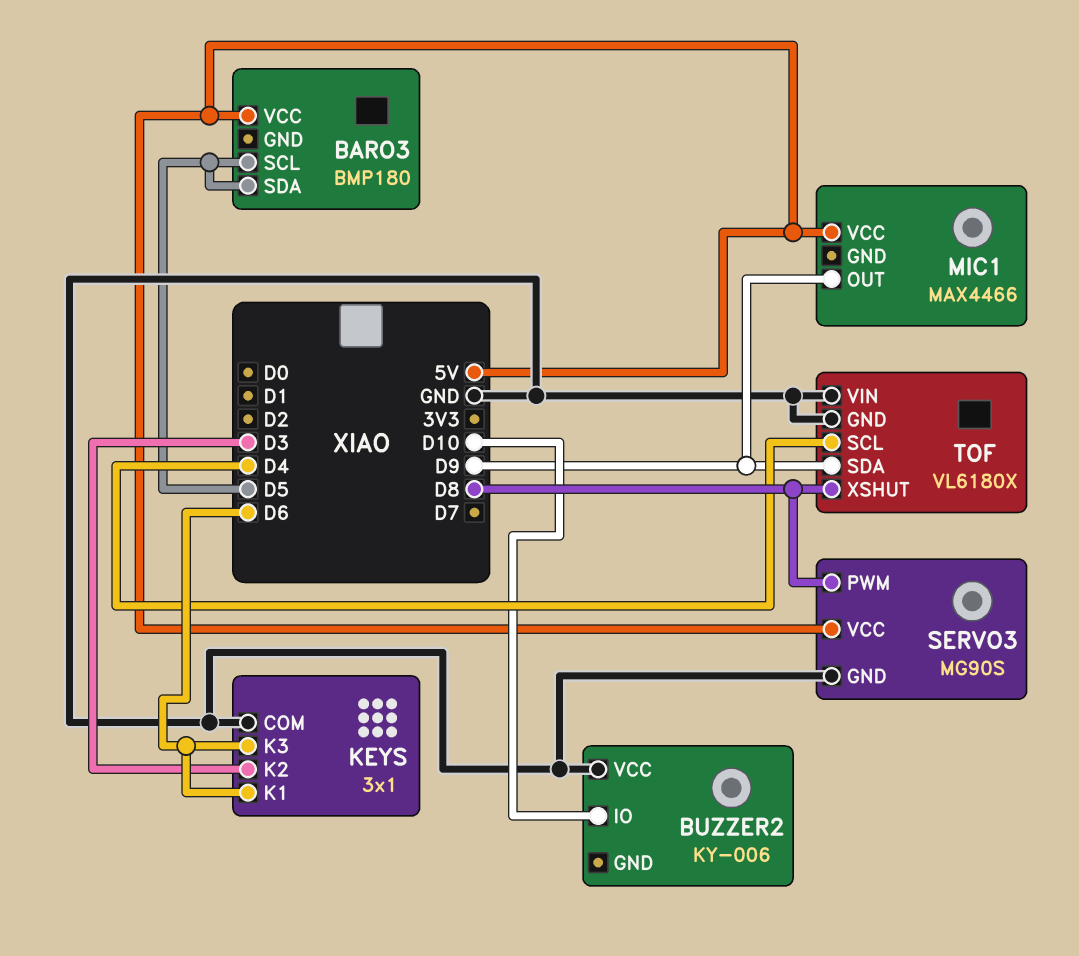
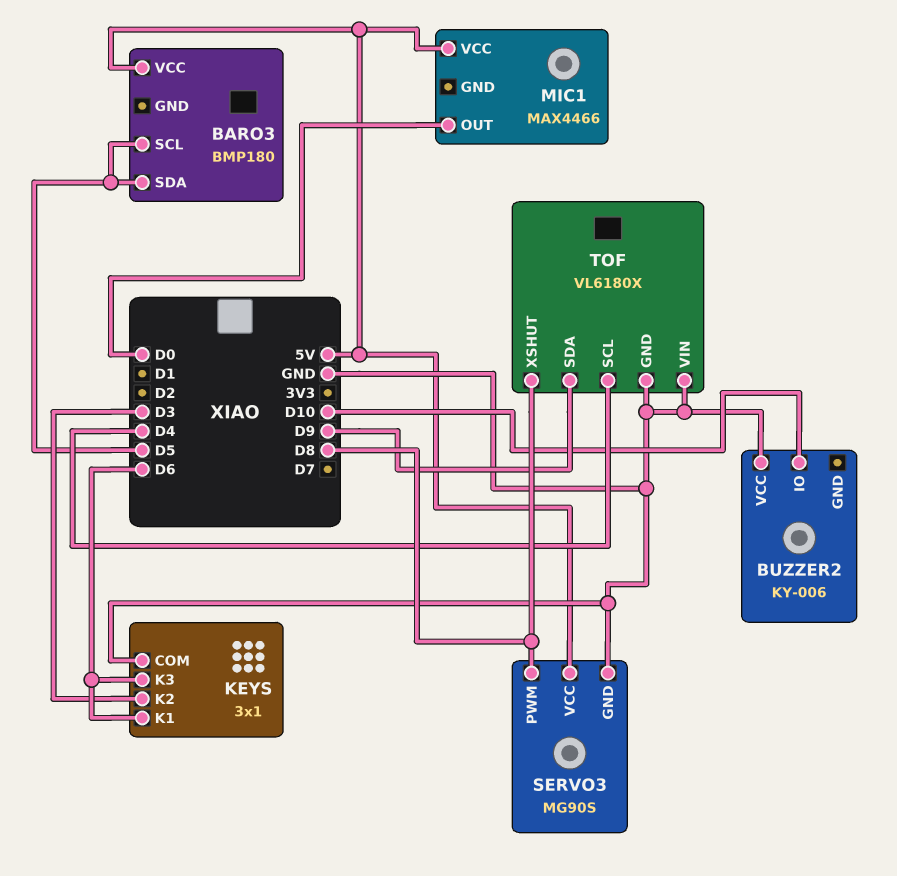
MIC1 pin OUT: D9 -> D0

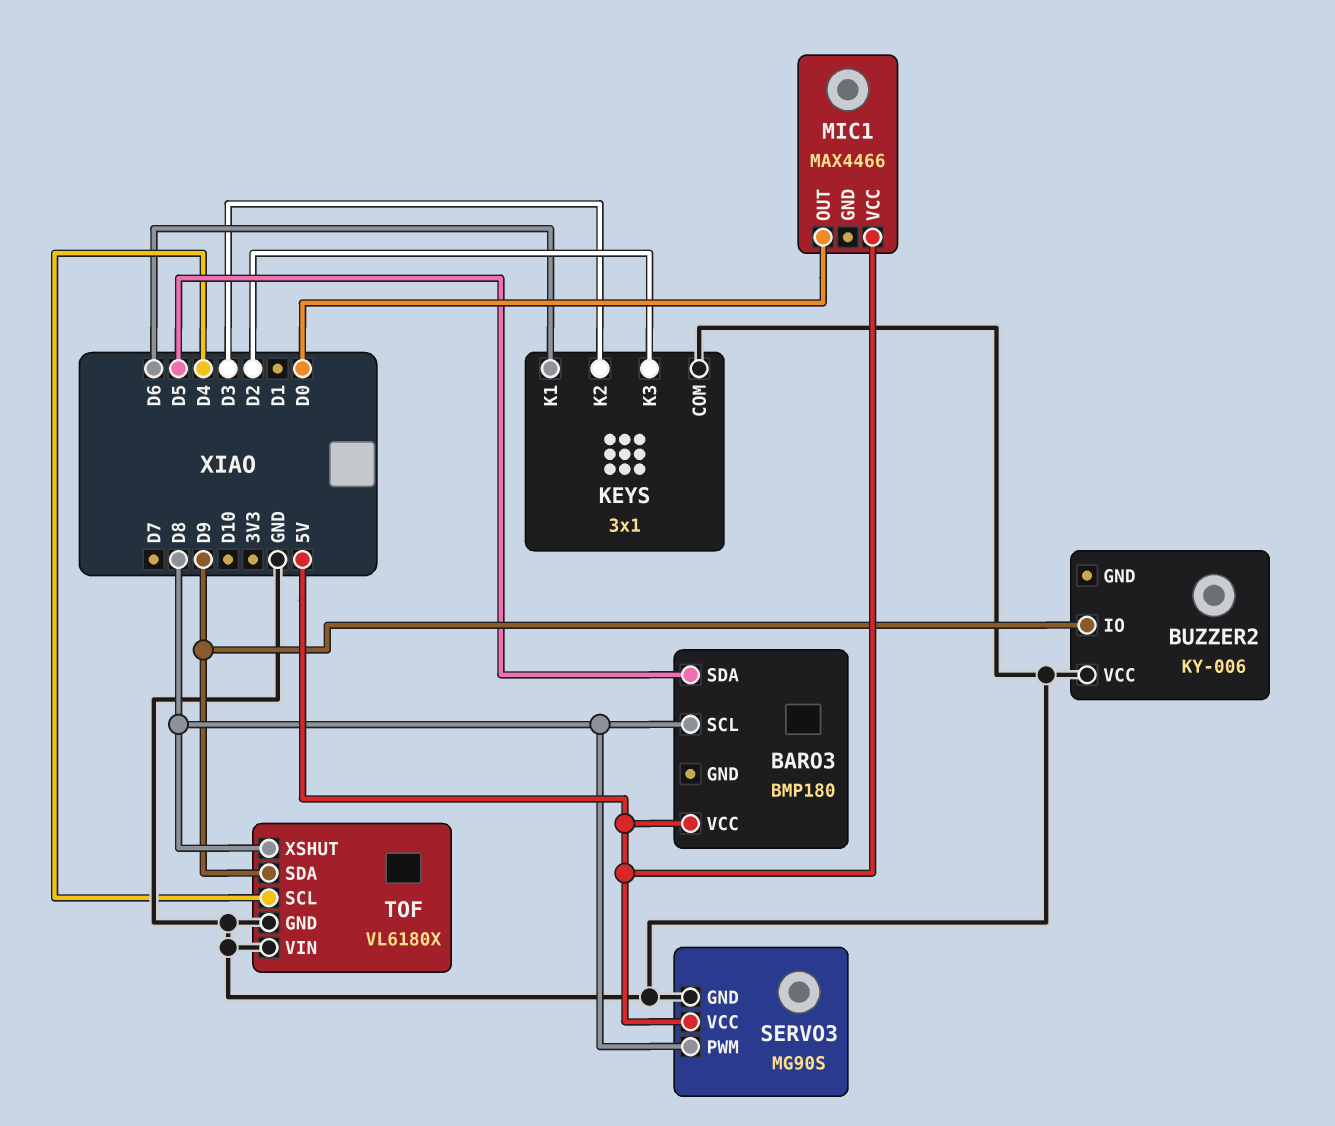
BARO3 pin SCL: D5 -> D8
BUZZER2 pin IO: D10 -> D9
KEYS pin K3: D6 -> D2

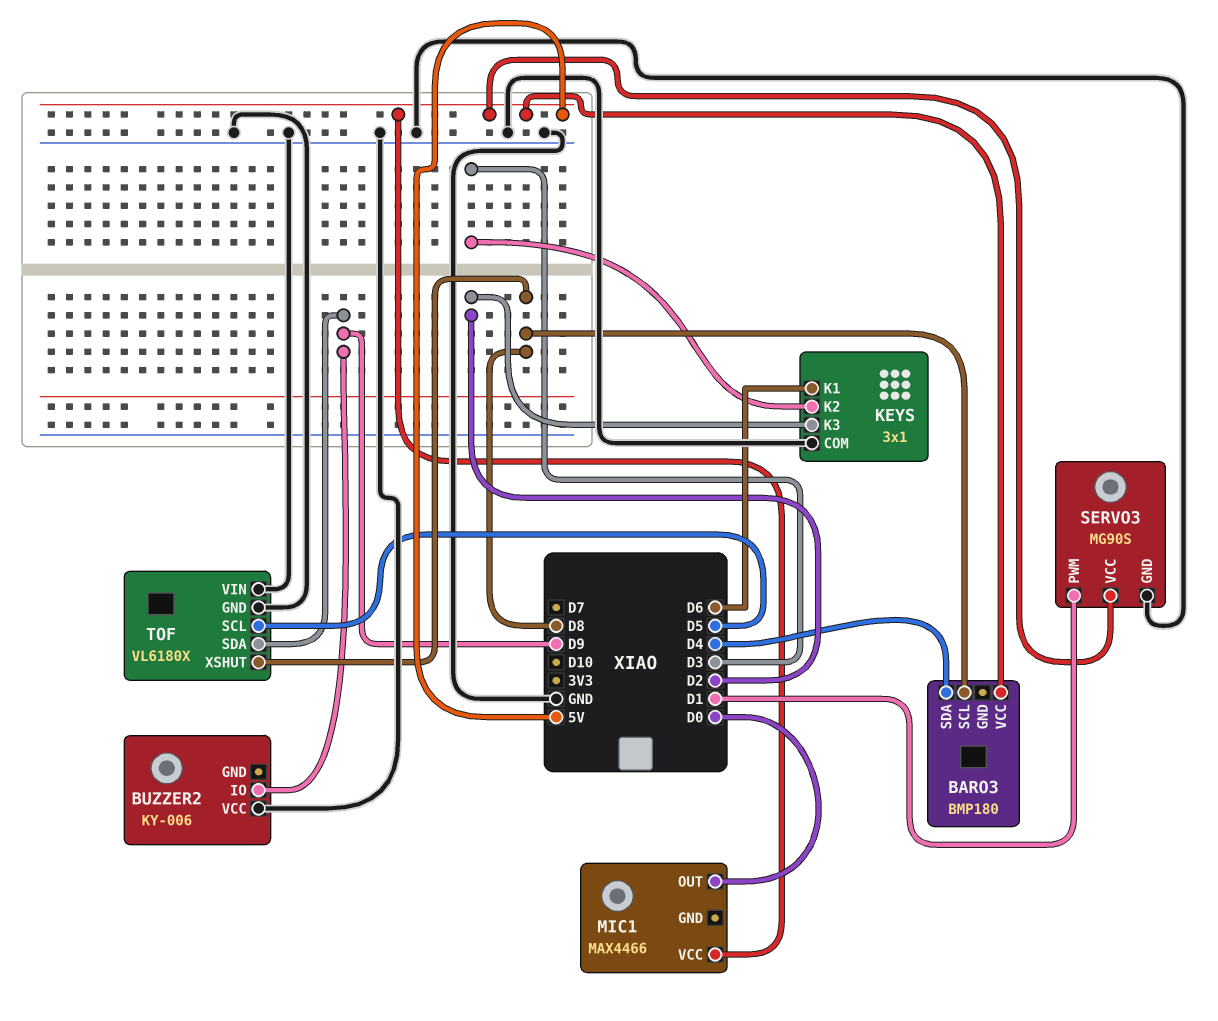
BARO3 pin SDA: D5 -> D4
SERVO3 pin PWM: D8 -> D1
TOF pin SCL: D4 -> D5

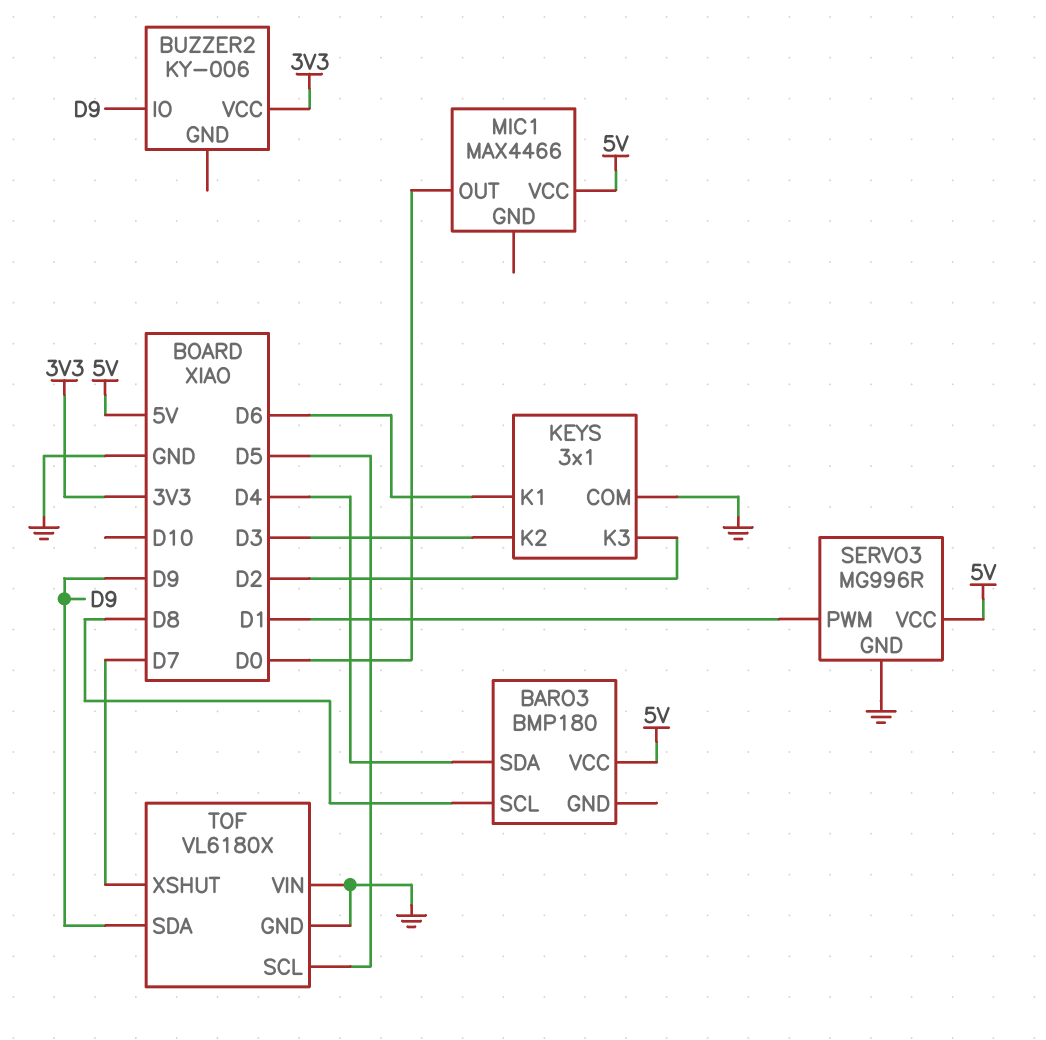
BUZZER2 pin VCC: GND -> 3V3
SERVO3: MG90S -> MG996R
TOF pin XSHUT: D8 -> D7

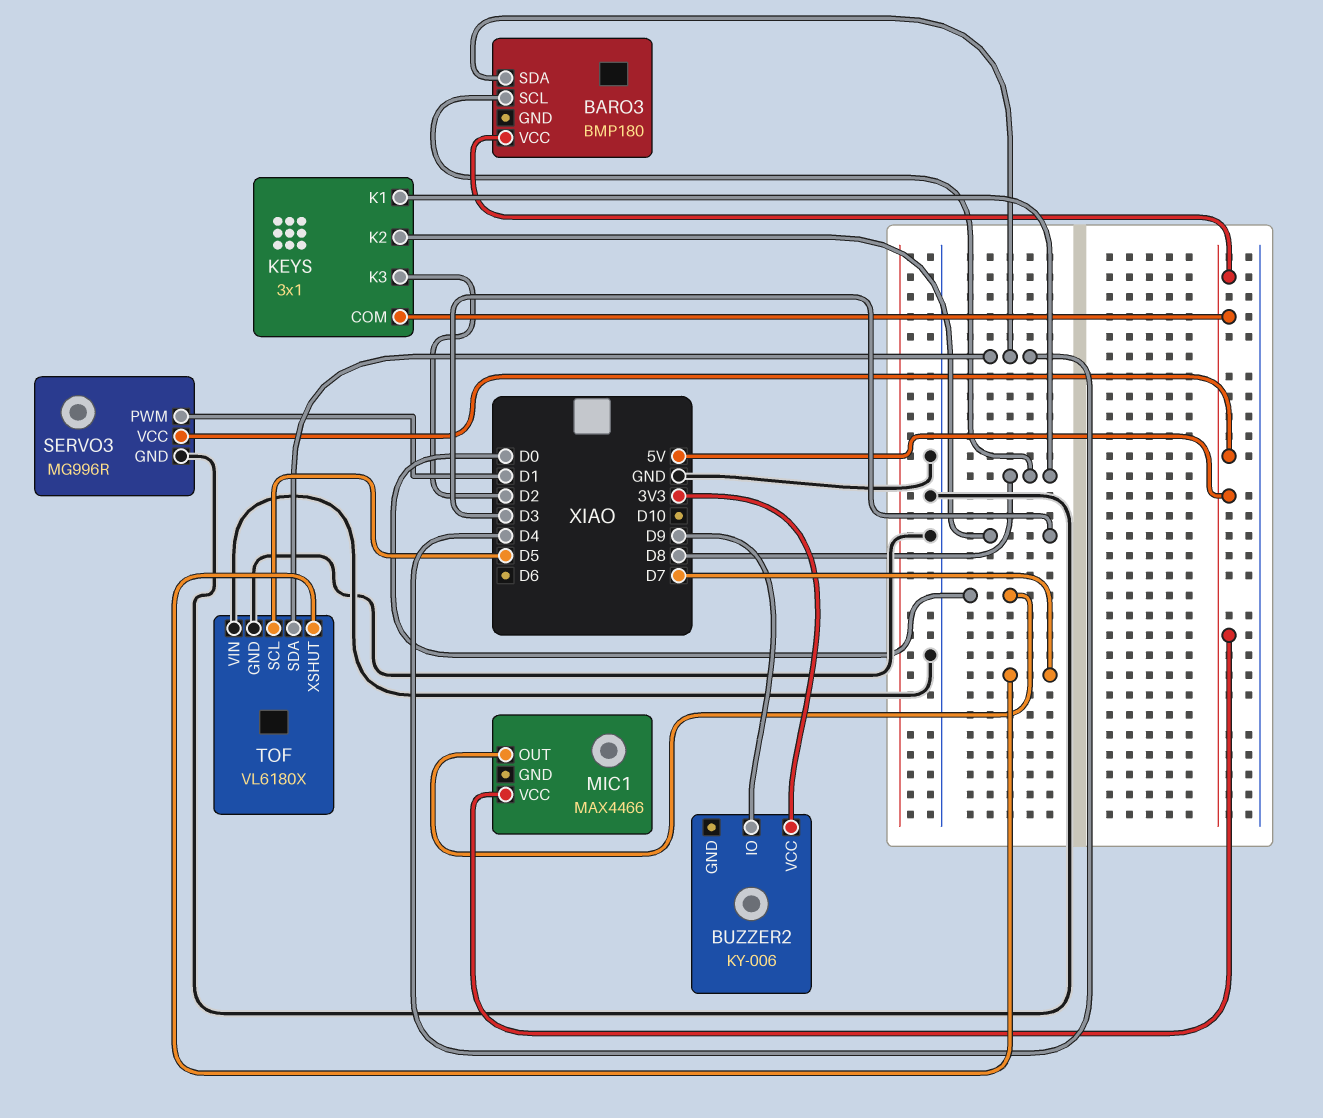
KEYS pin COM: GND -> 5V
KEYS pin K1: D6 -> D8
TOF pin SDA: D9 -> D4

